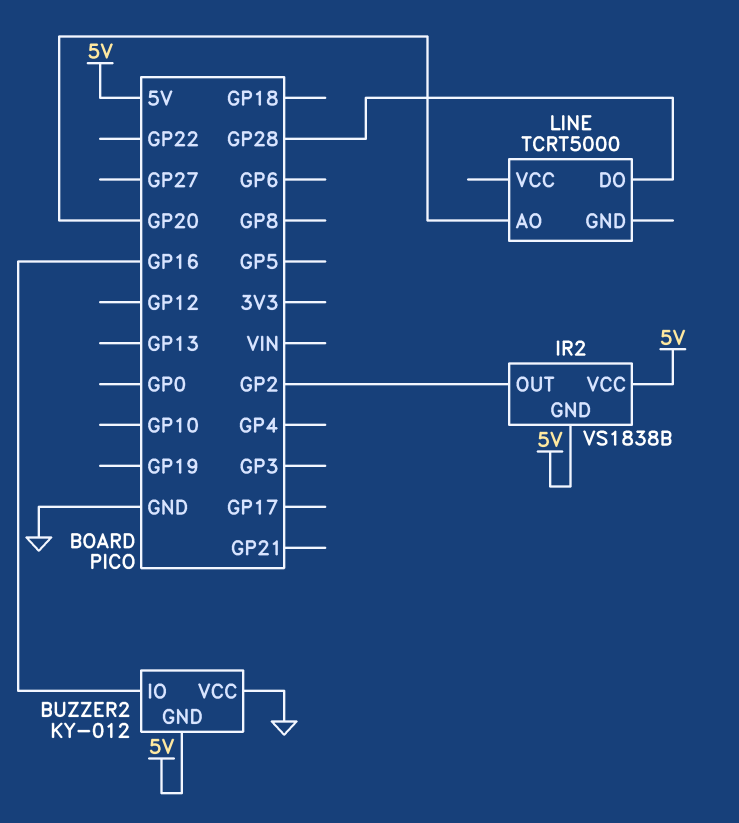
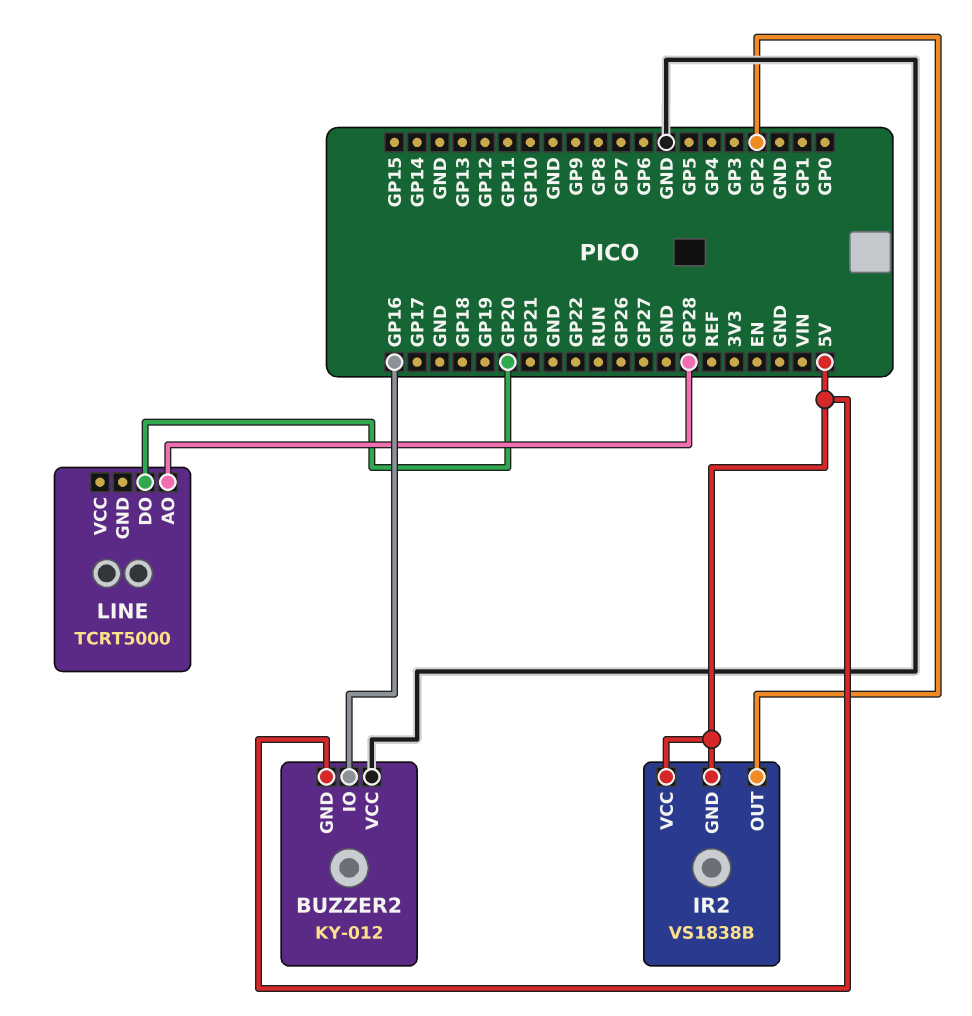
LINE pin AO: GP20 -> GP28
LINE pin DO: GP28 -> GP20

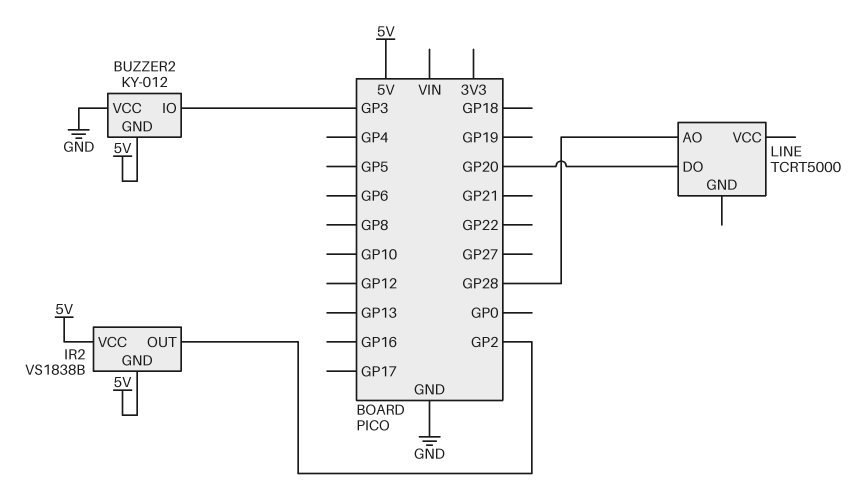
BUZZER2 pin IO: GP16 -> GP3

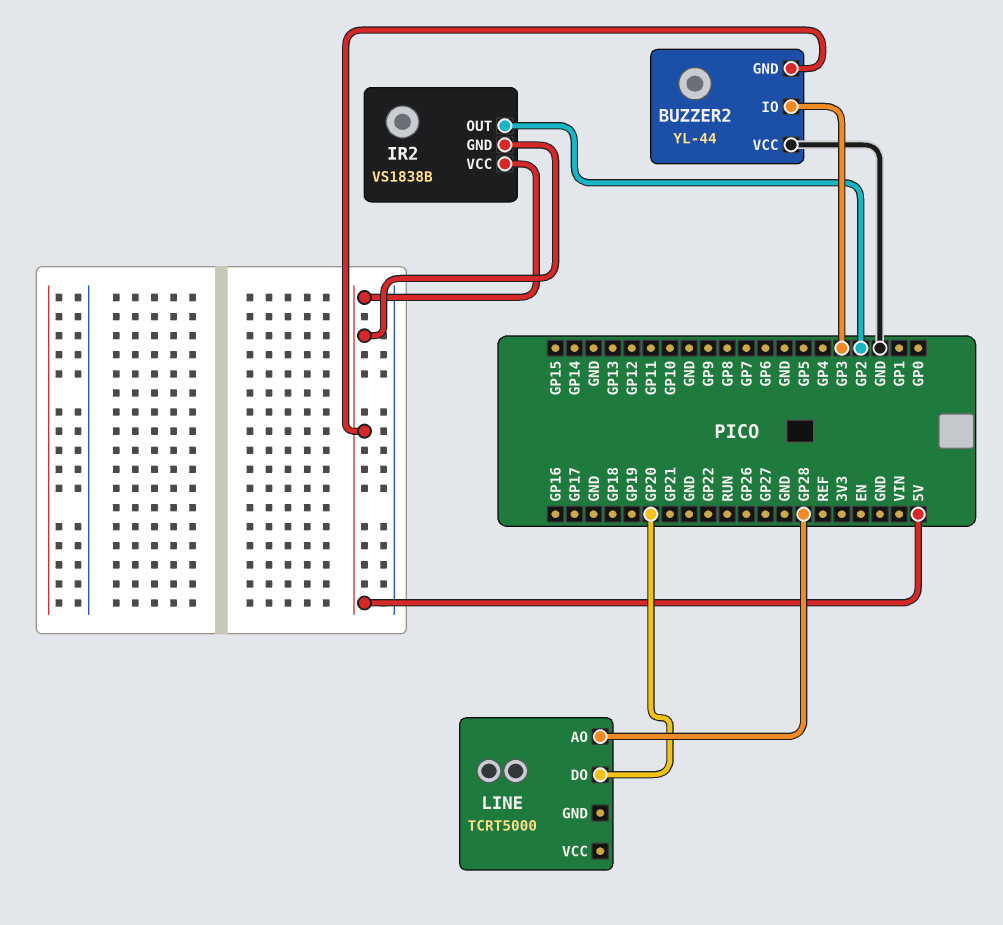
BUZZER2: KY-012 -> YL-44

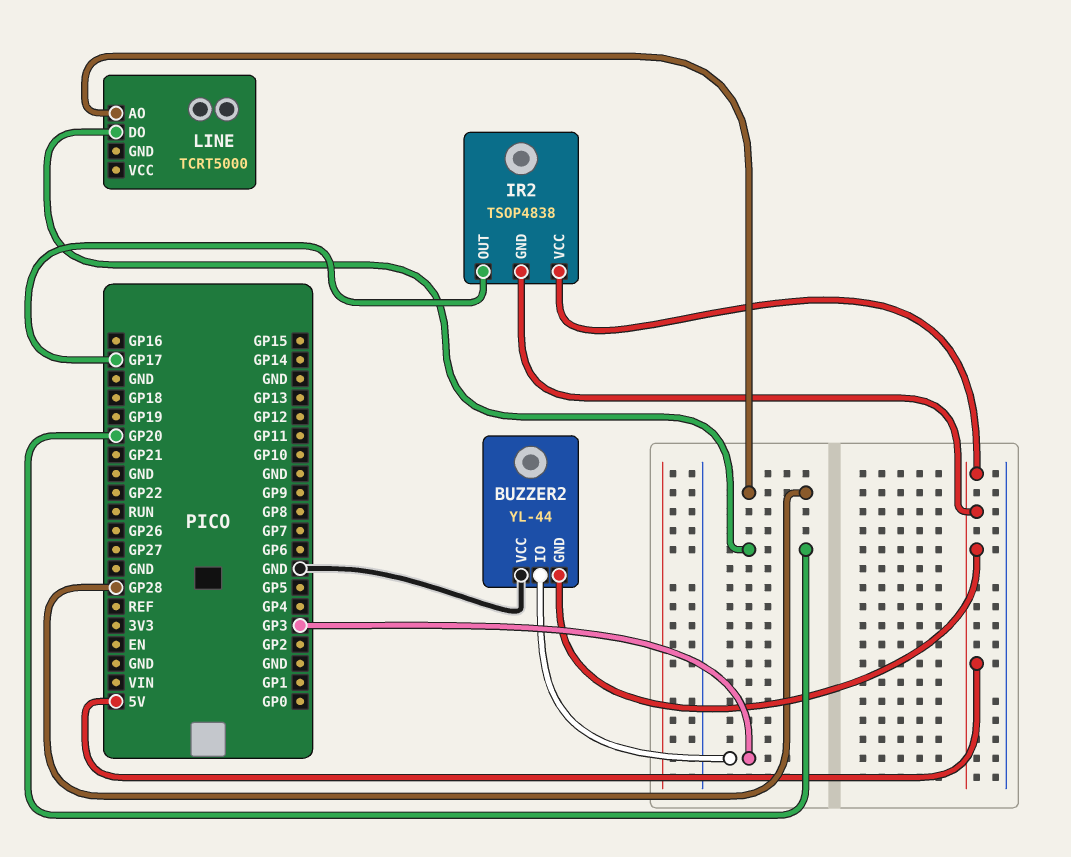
IR2: VS1838B -> TSOP4838
IR2 pin OUT: GP2 -> GP17

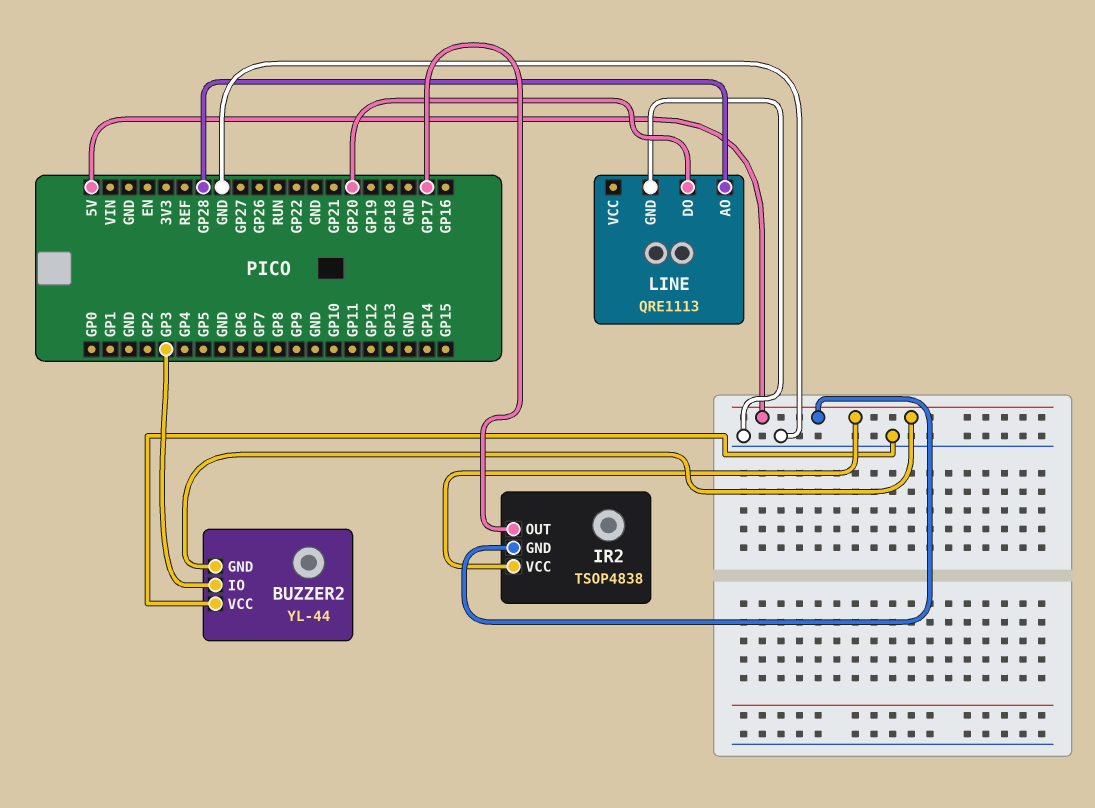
LINE: TCRT5000 -> QRE1113
LINE pin GND: none -> GND

